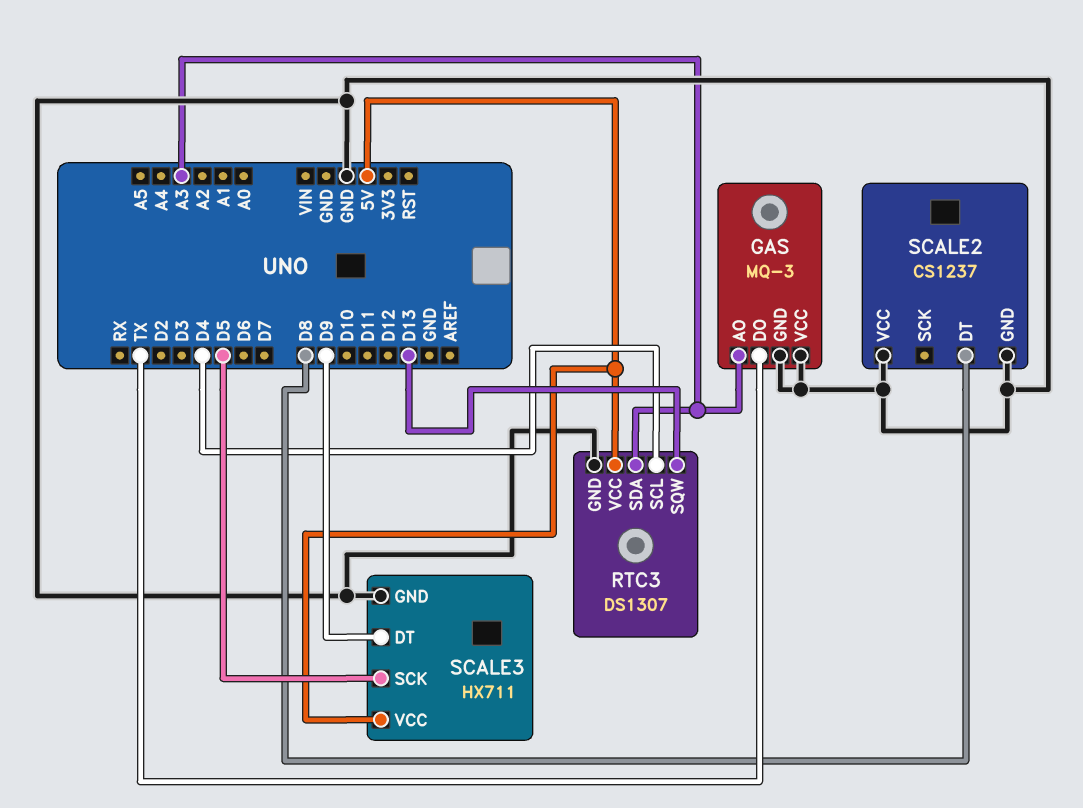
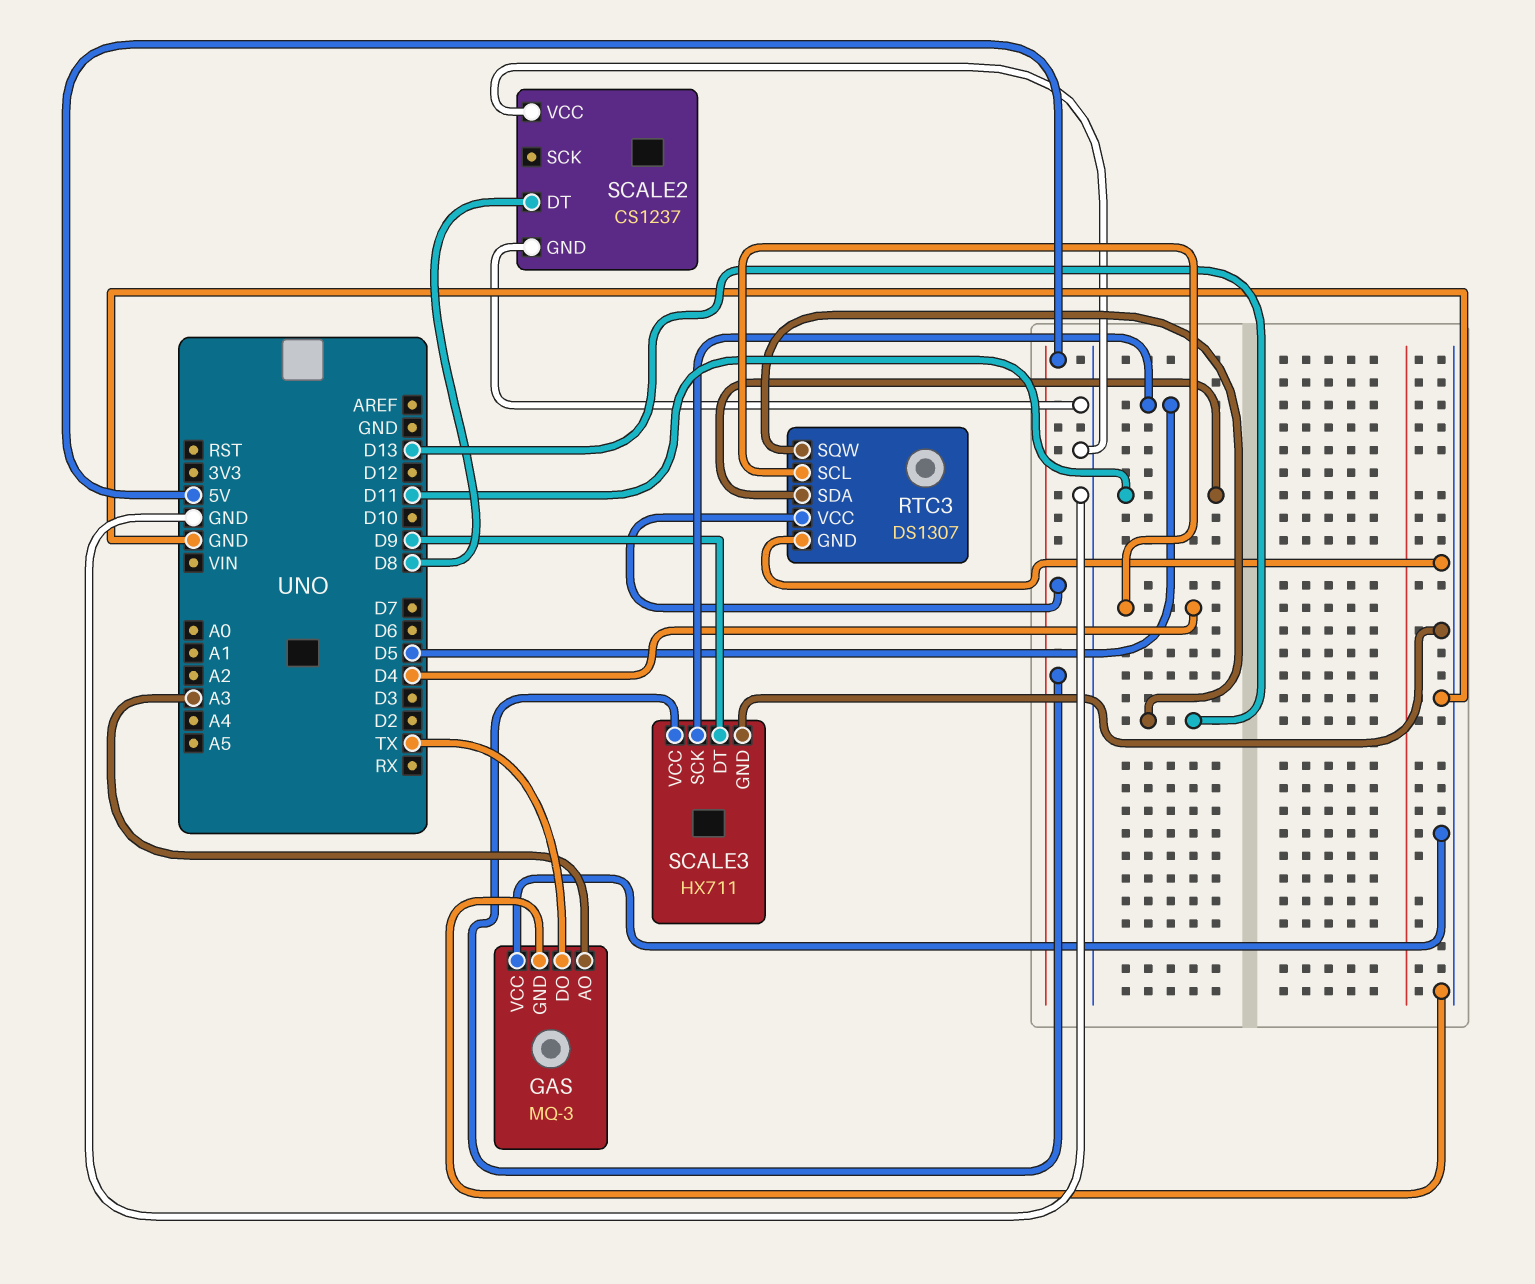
RTC3 pin SDA: A3 -> D11

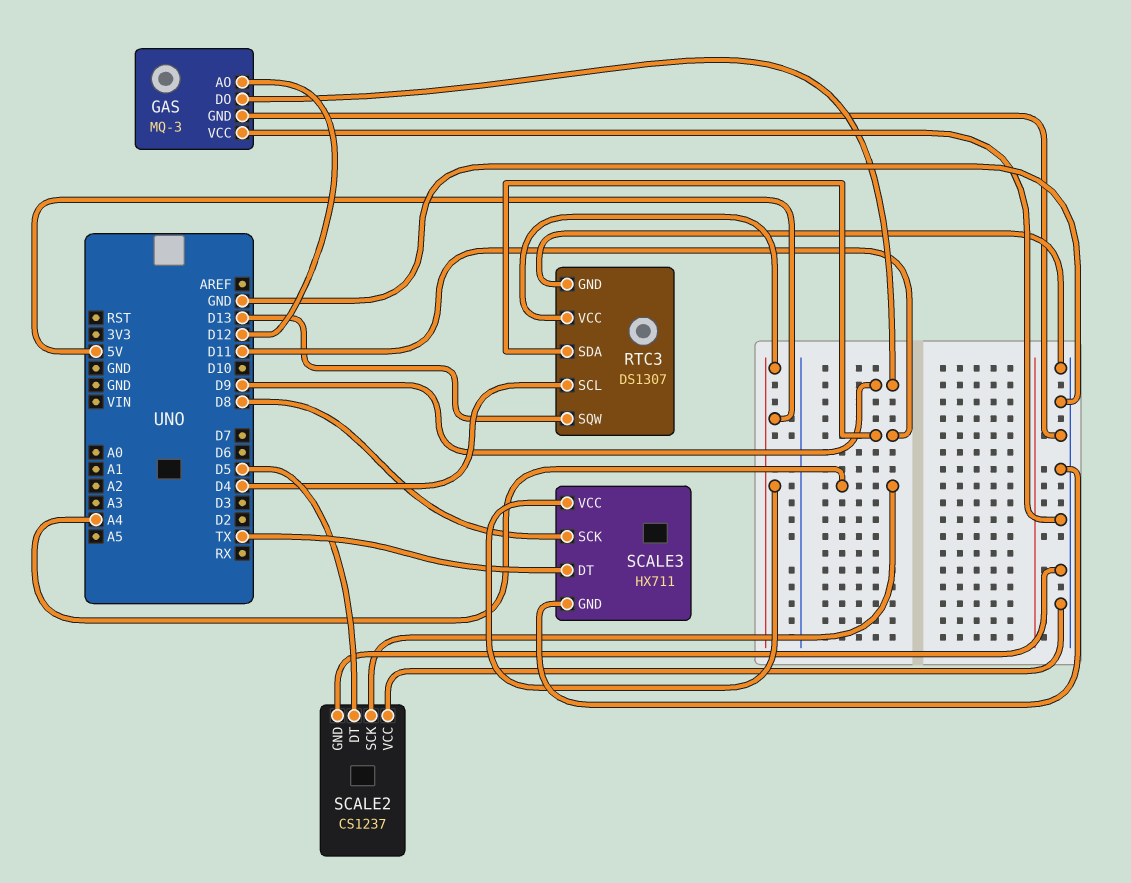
GAS pin AO: A3 -> D12
GAS pin DO: TX -> D9
SCALE2 pin DT: D8 -> D5
SCALE2 pin SCK: none -> A4
SCALE3 pin DT: D9 -> TX
SCALE3 pin SCK: D5 -> D8

